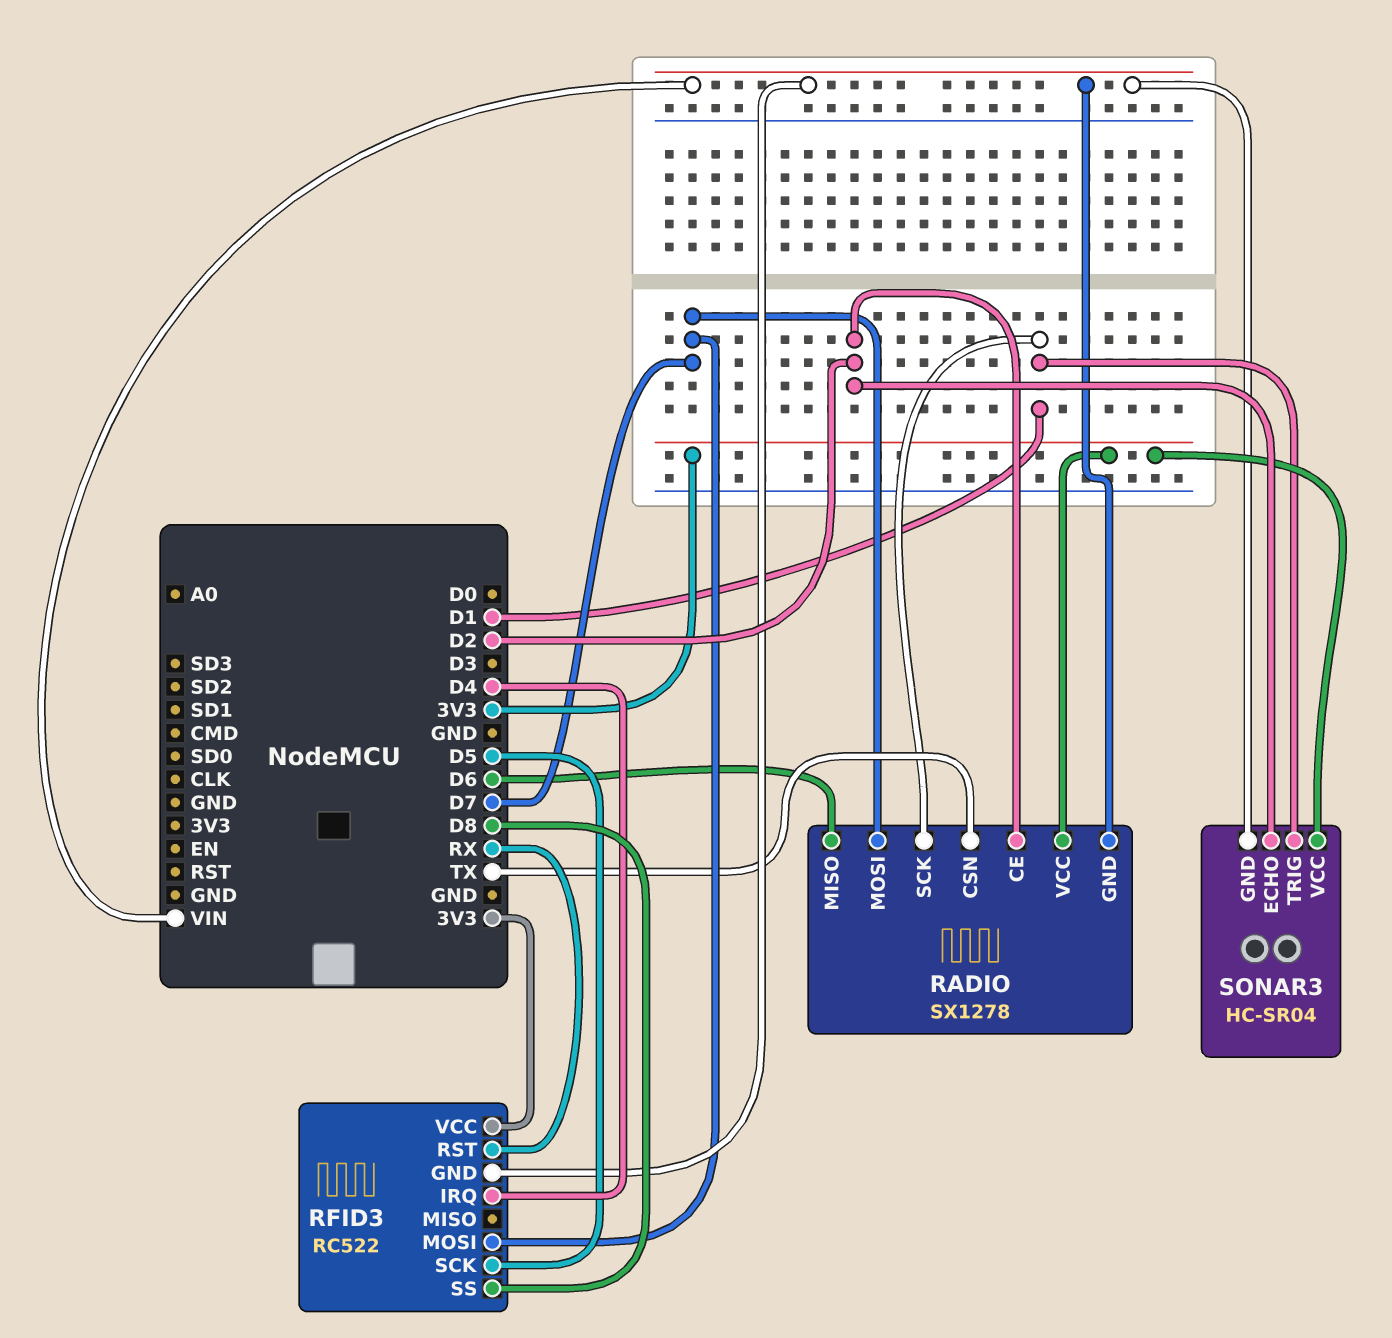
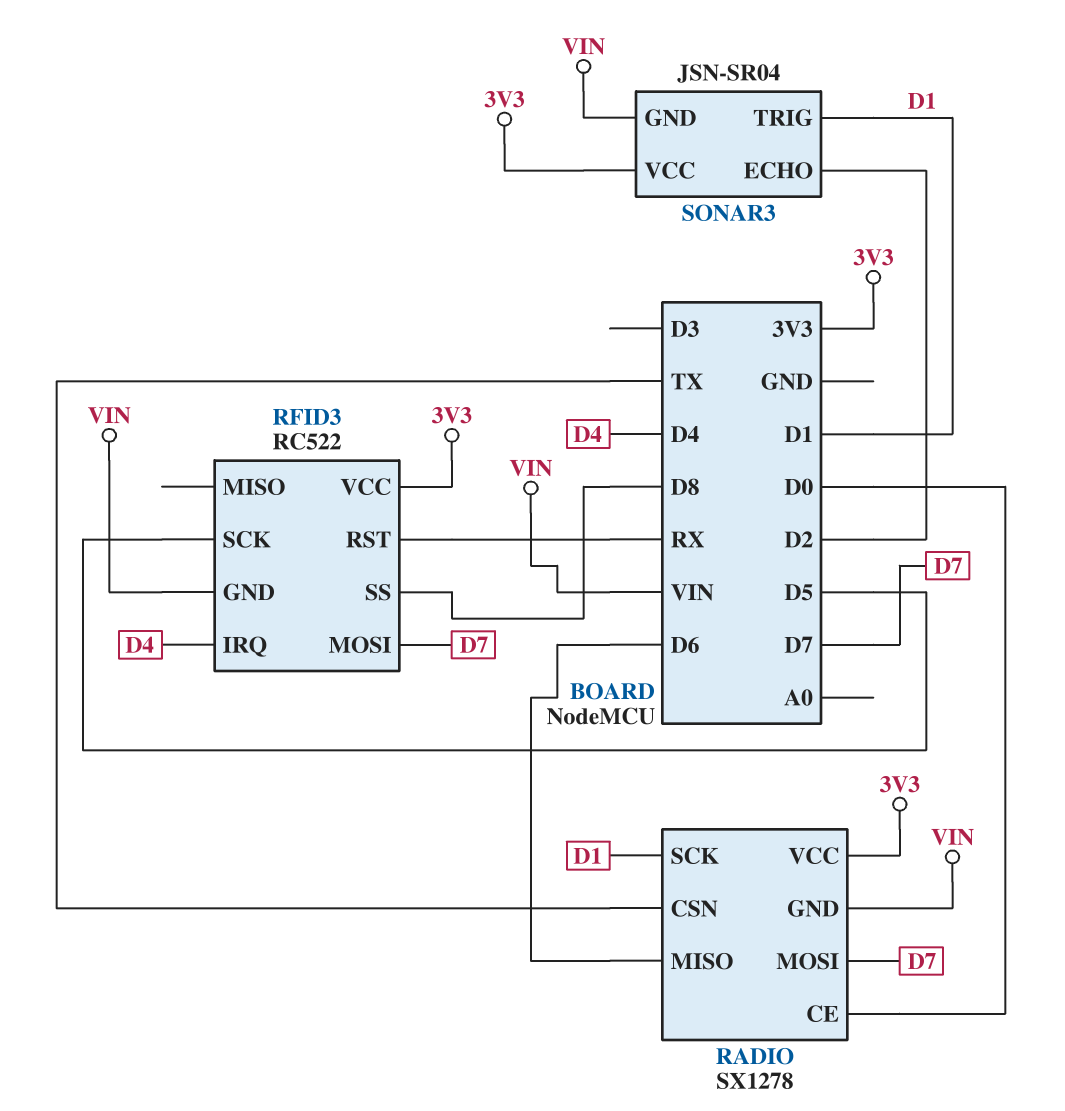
RADIO pin CE: D2 -> D0
SONAR3: HC-SR04 -> JSN-SR04

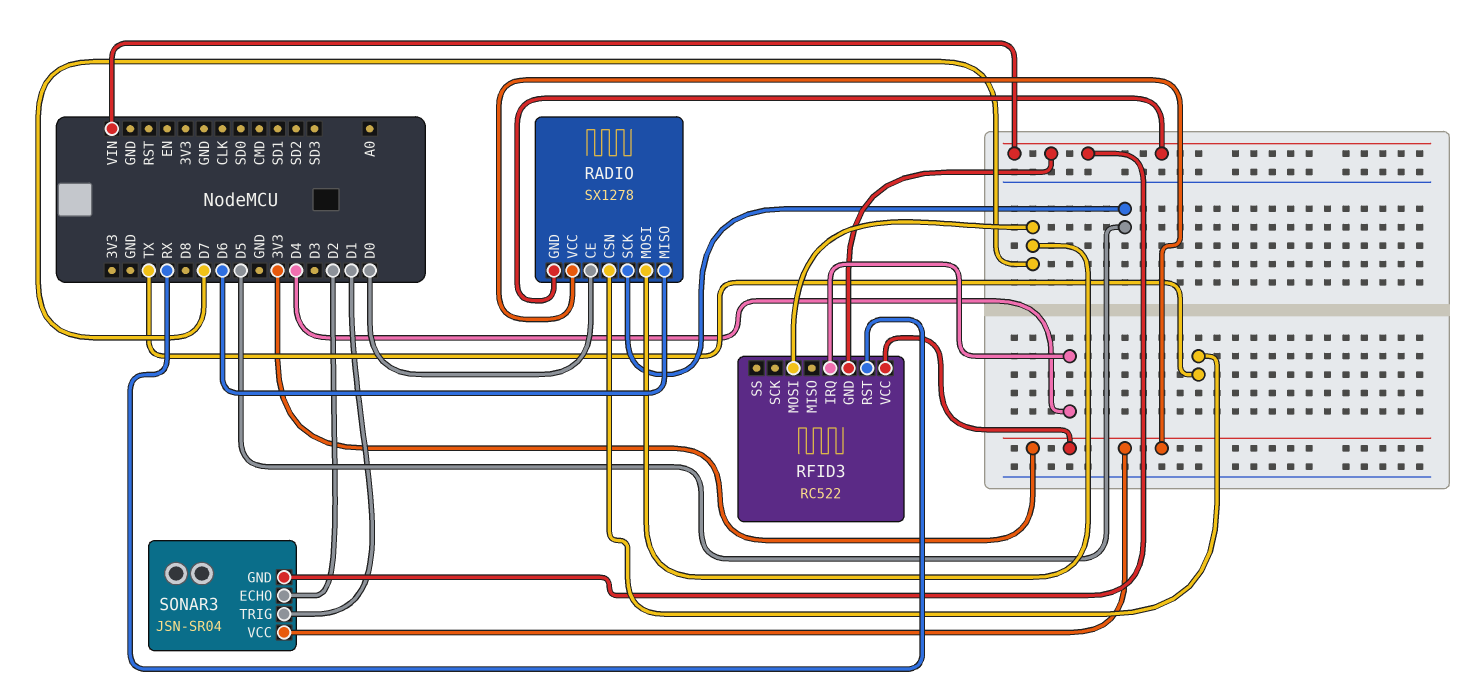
RADIO pin SCK: D1 -> D5
RFID3 pin SCK: D5 -> none
RFID3 pin SS: D8 -> none

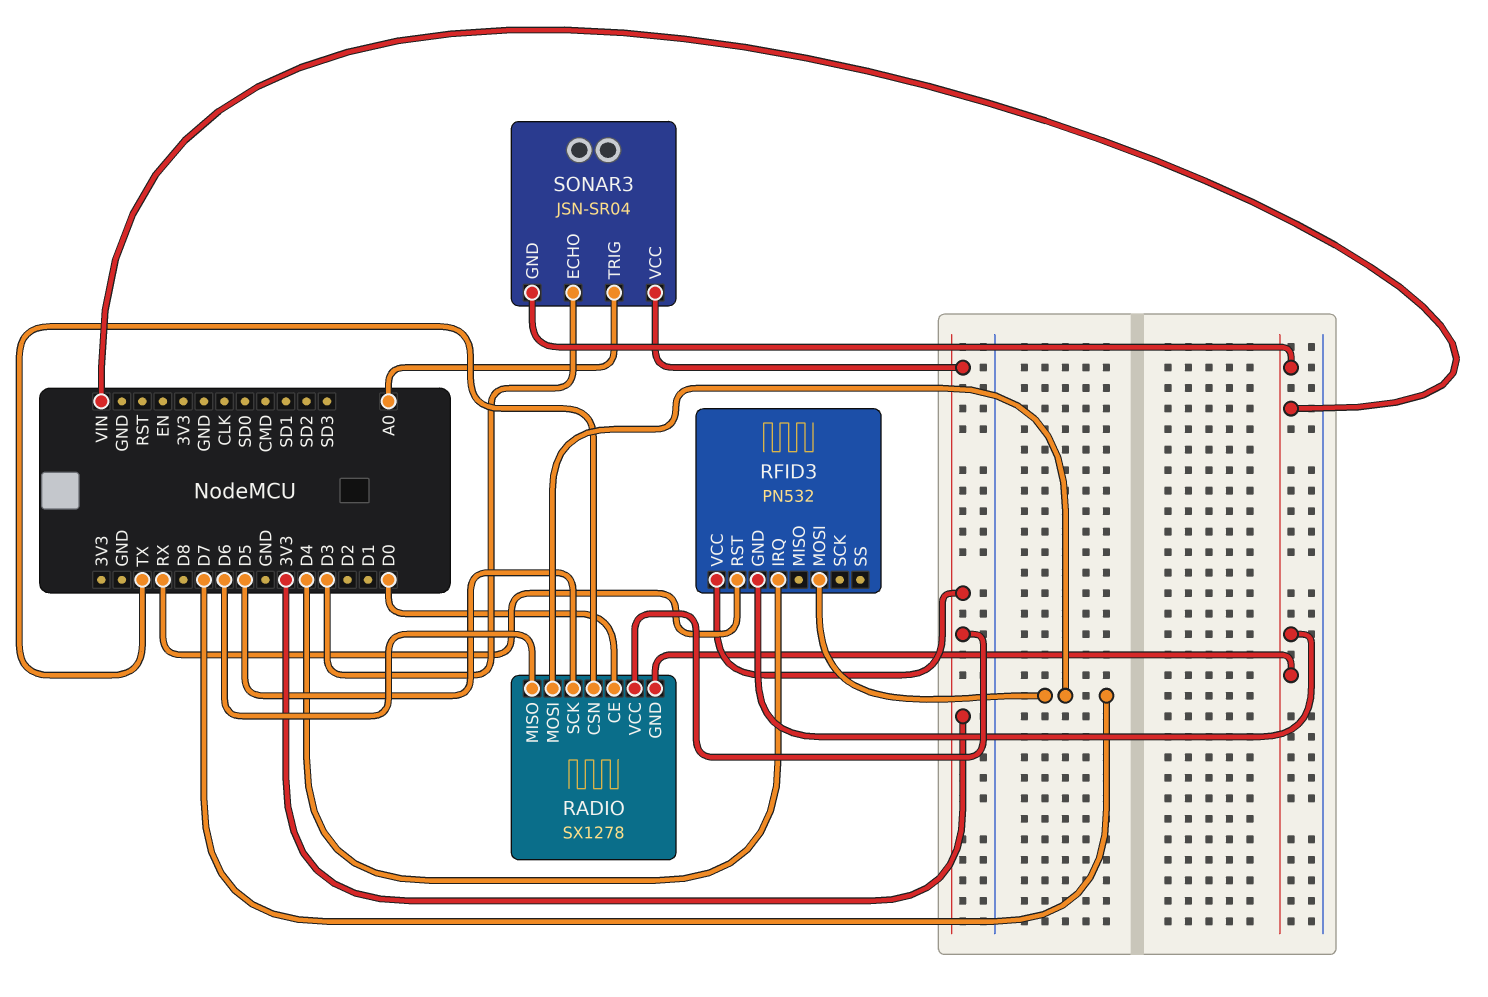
RFID3: RC522 -> PN532
SONAR3 pin ECHO: D2 -> D3
SONAR3 pin TRIG: D1 -> A0

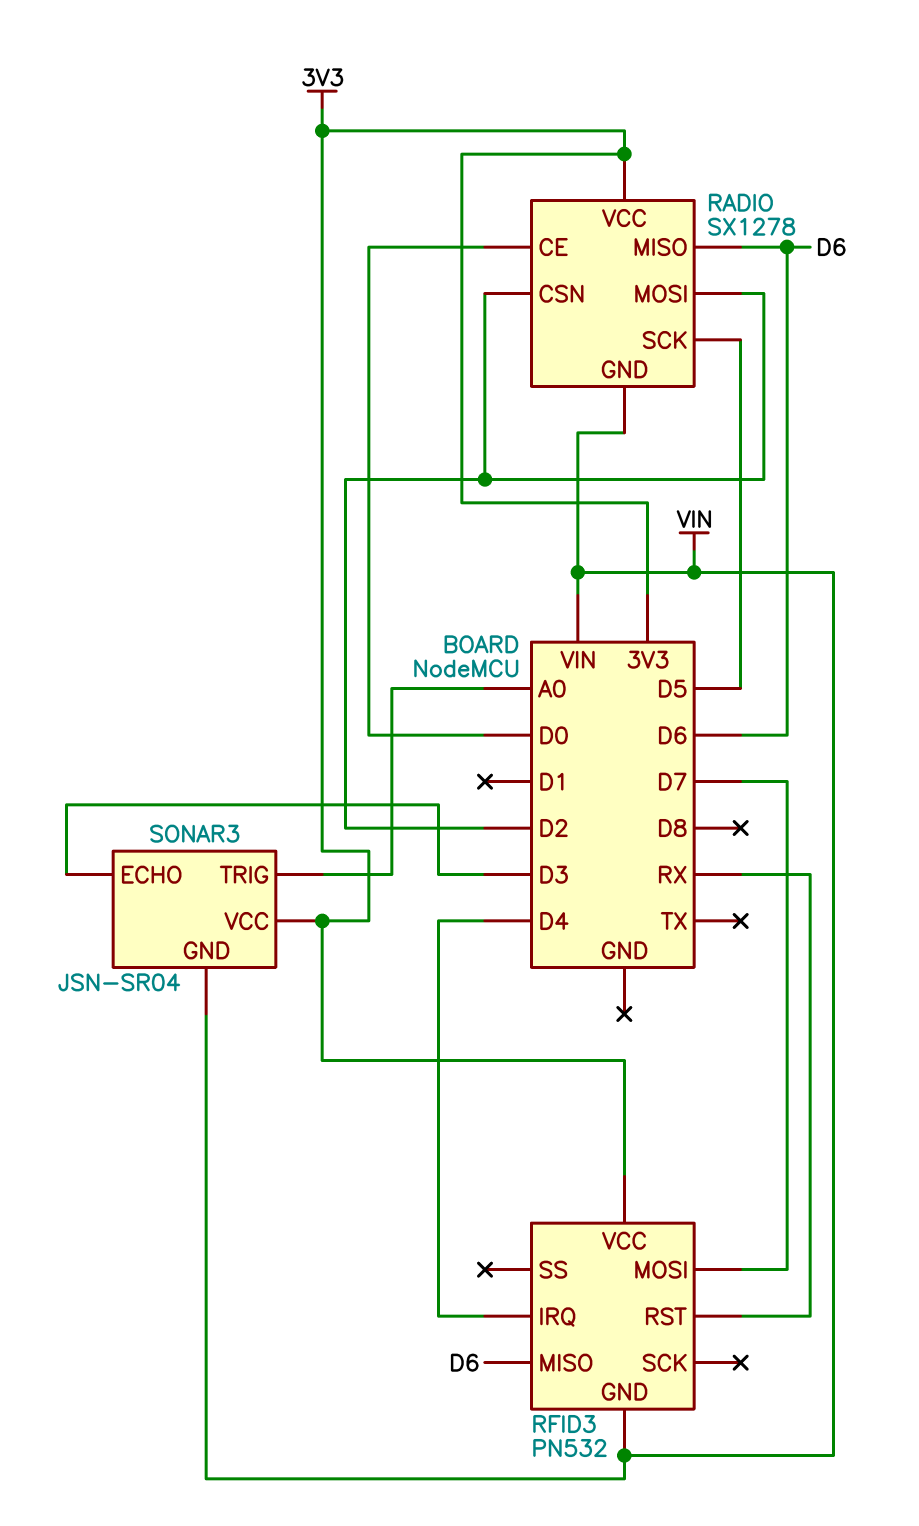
RADIO pin CSN: TX -> D2
RADIO pin MOSI: D7 -> D2
RFID3 pin MISO: none -> D6

